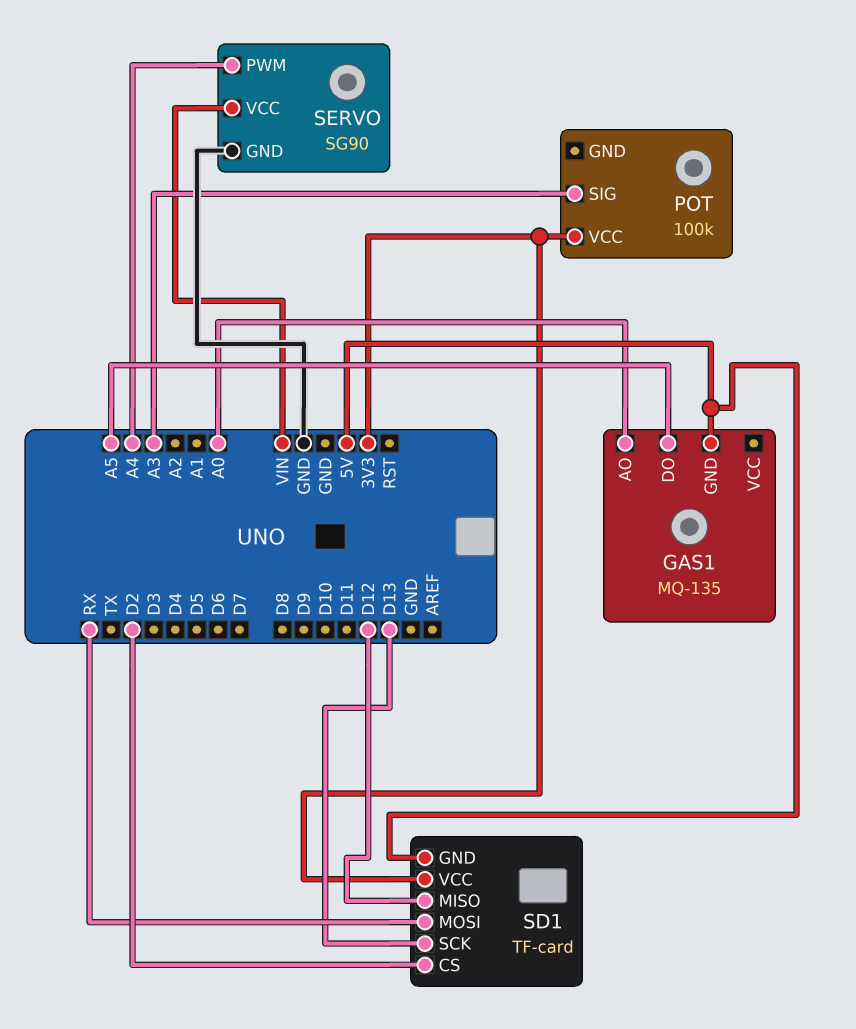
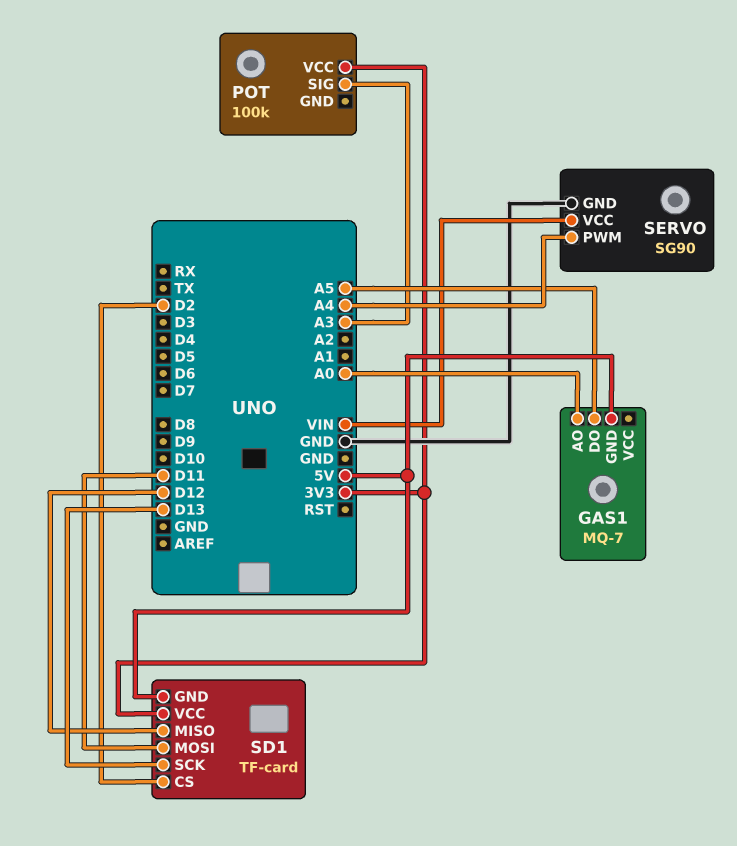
GAS1: MQ-135 -> MQ-7
SD1 pin MOSI: RX -> D11

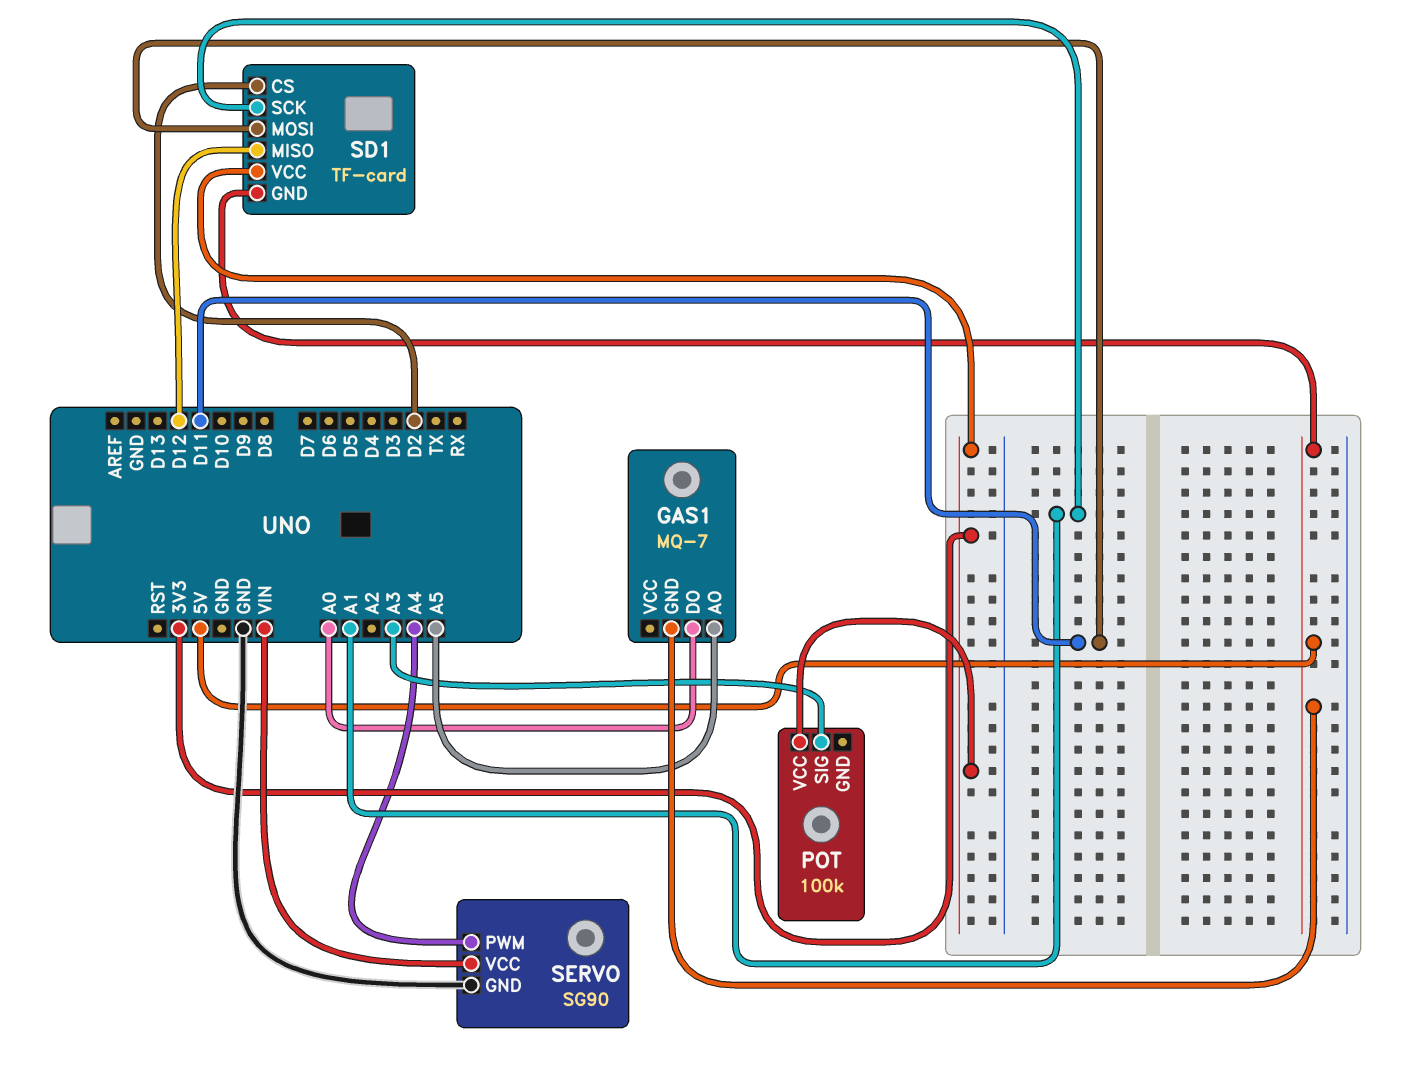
GAS1 pin AO: A0 -> A5
GAS1 pin DO: A5 -> A0
SD1 pin SCK: D13 -> A1

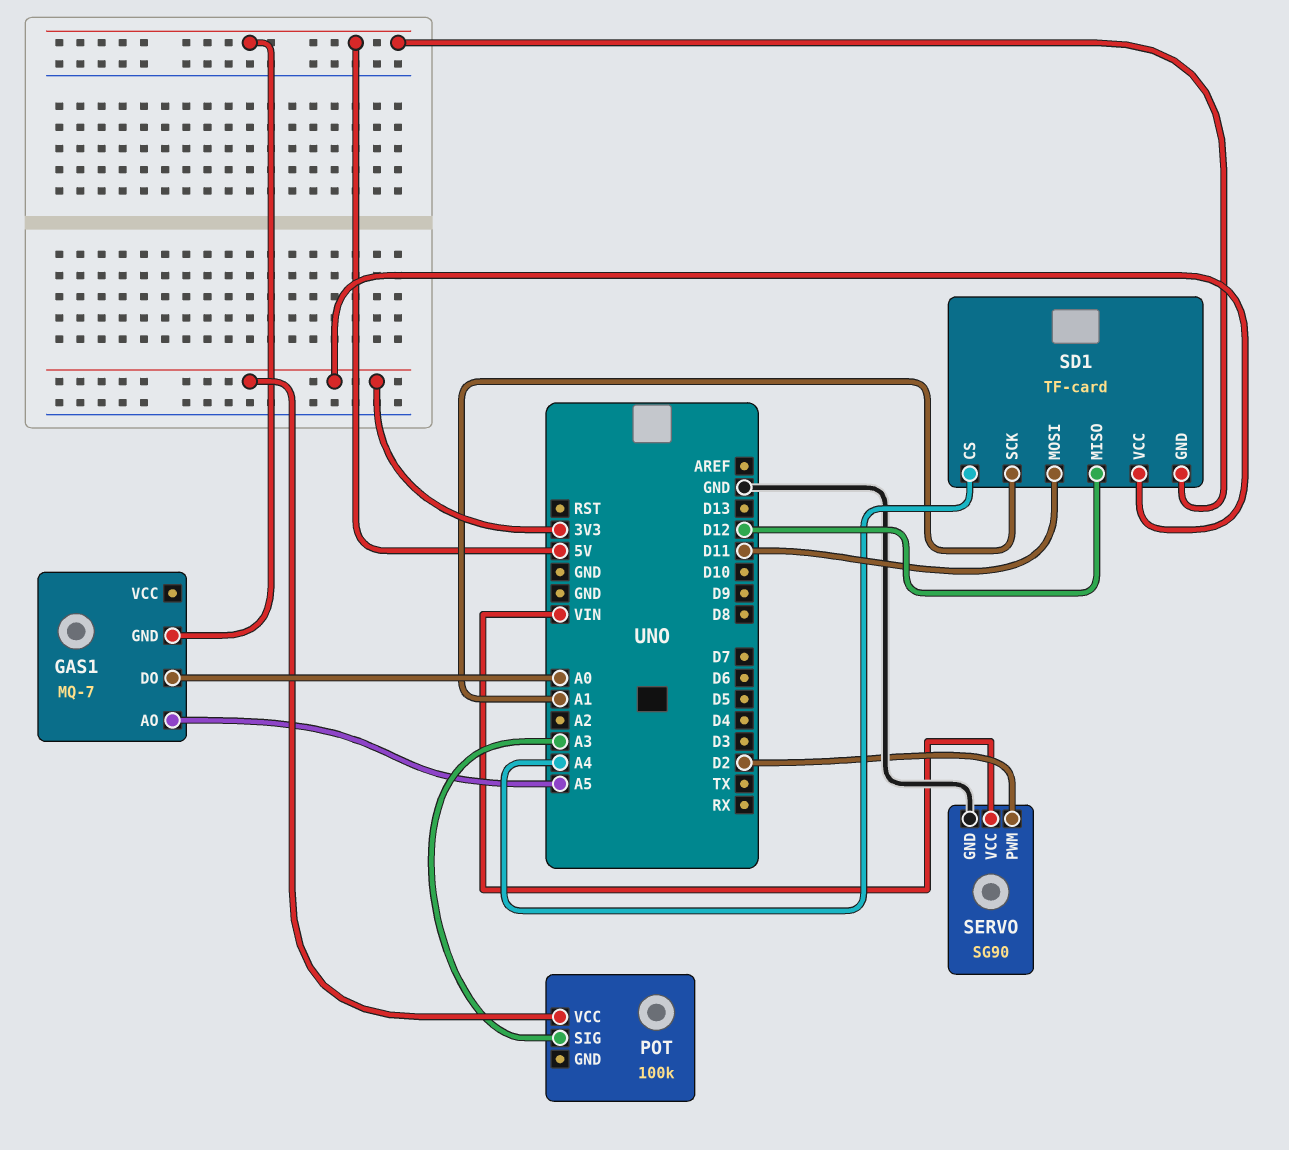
SD1 pin CS: D2 -> A4
SERVO pin PWM: A4 -> D2

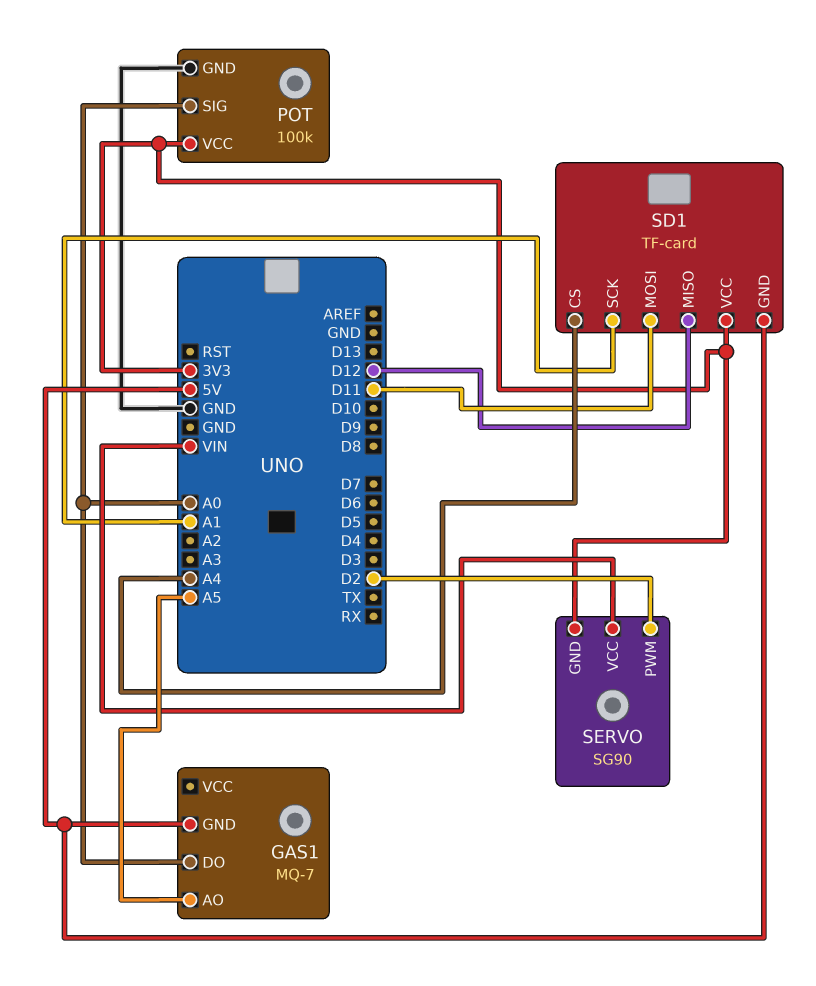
POT pin GND: none -> GND
POT pin SIG: A3 -> A0
SERVO pin GND: GND -> 3V3

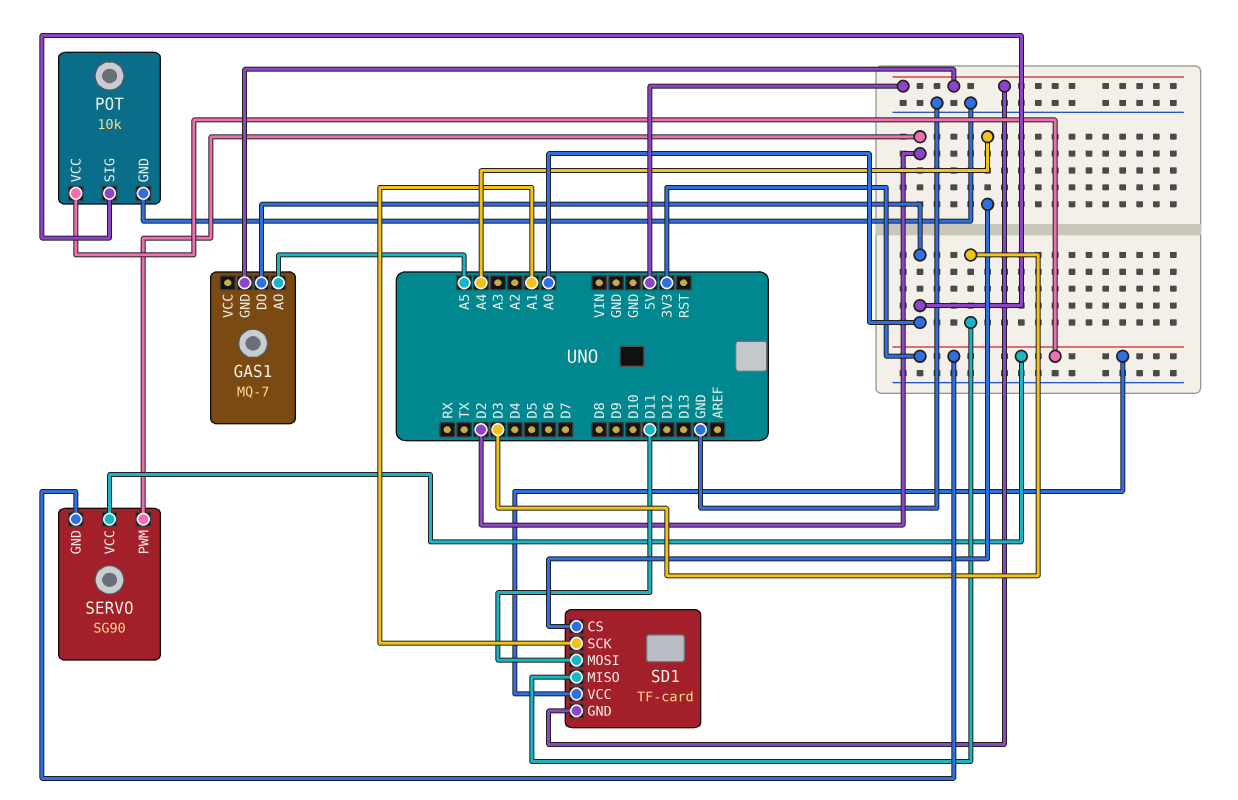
POT: 100k -> 10k
SD1 pin MISO: D12 -> D3
SERVO pin VCC: VIN -> 3V3

